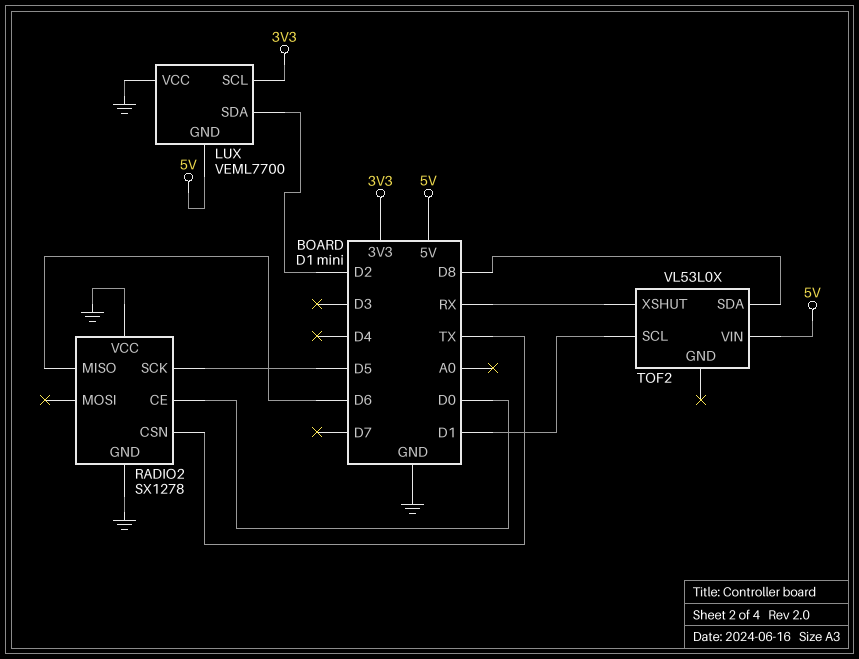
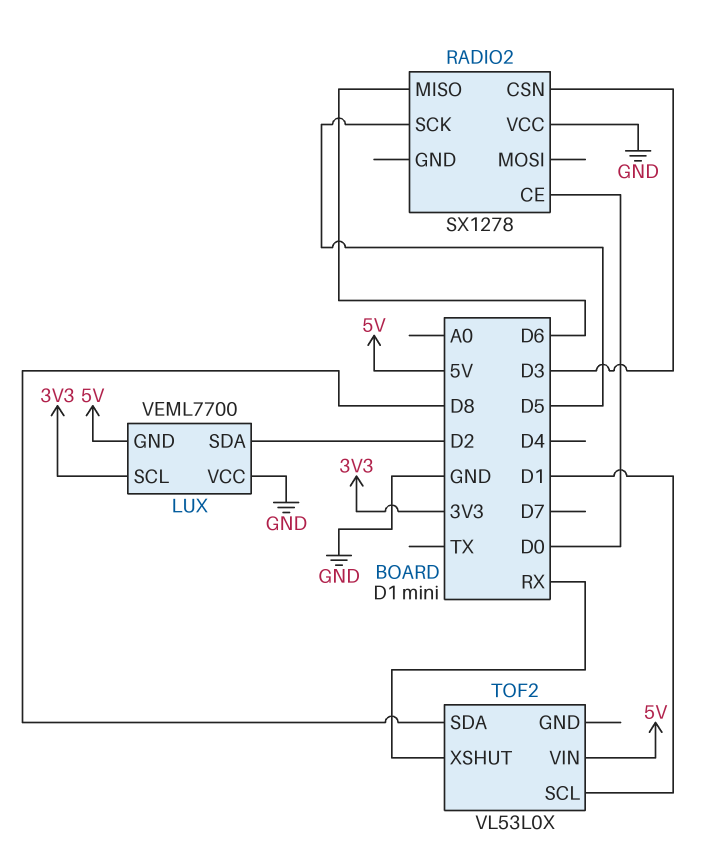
RADIO2 pin CSN: TX -> D3
RADIO2 pin GND: GND -> none

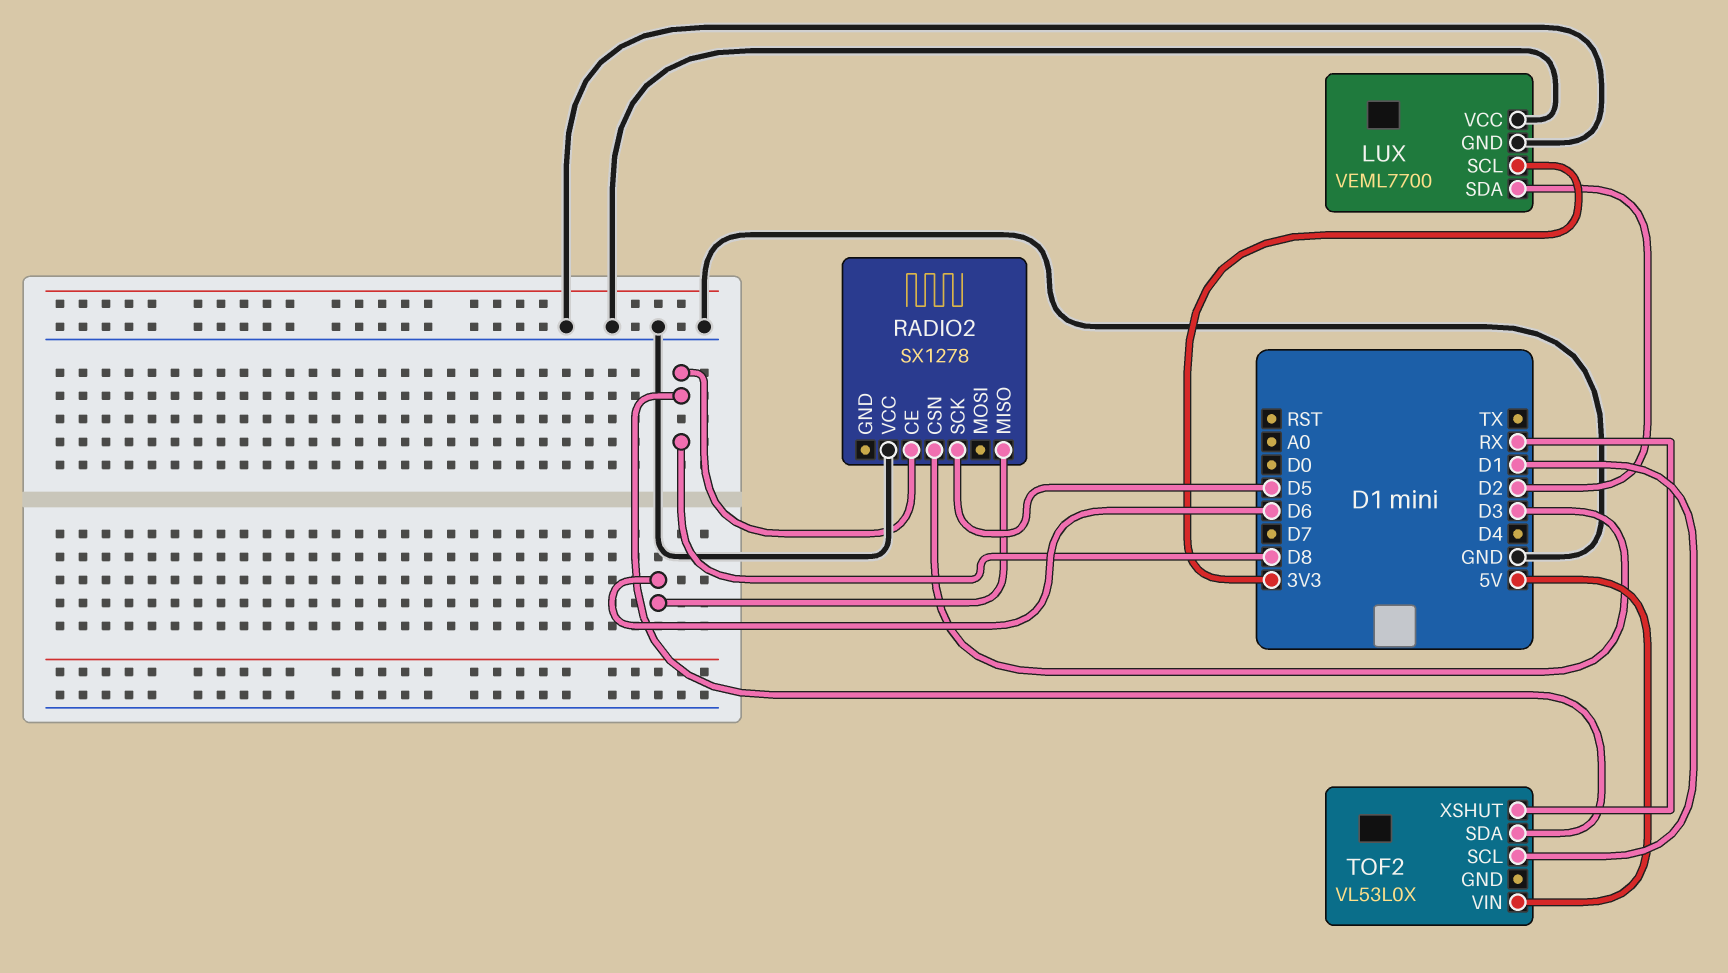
LUX pin GND: 5V -> GND
RADIO2 pin CE: D0 -> D8

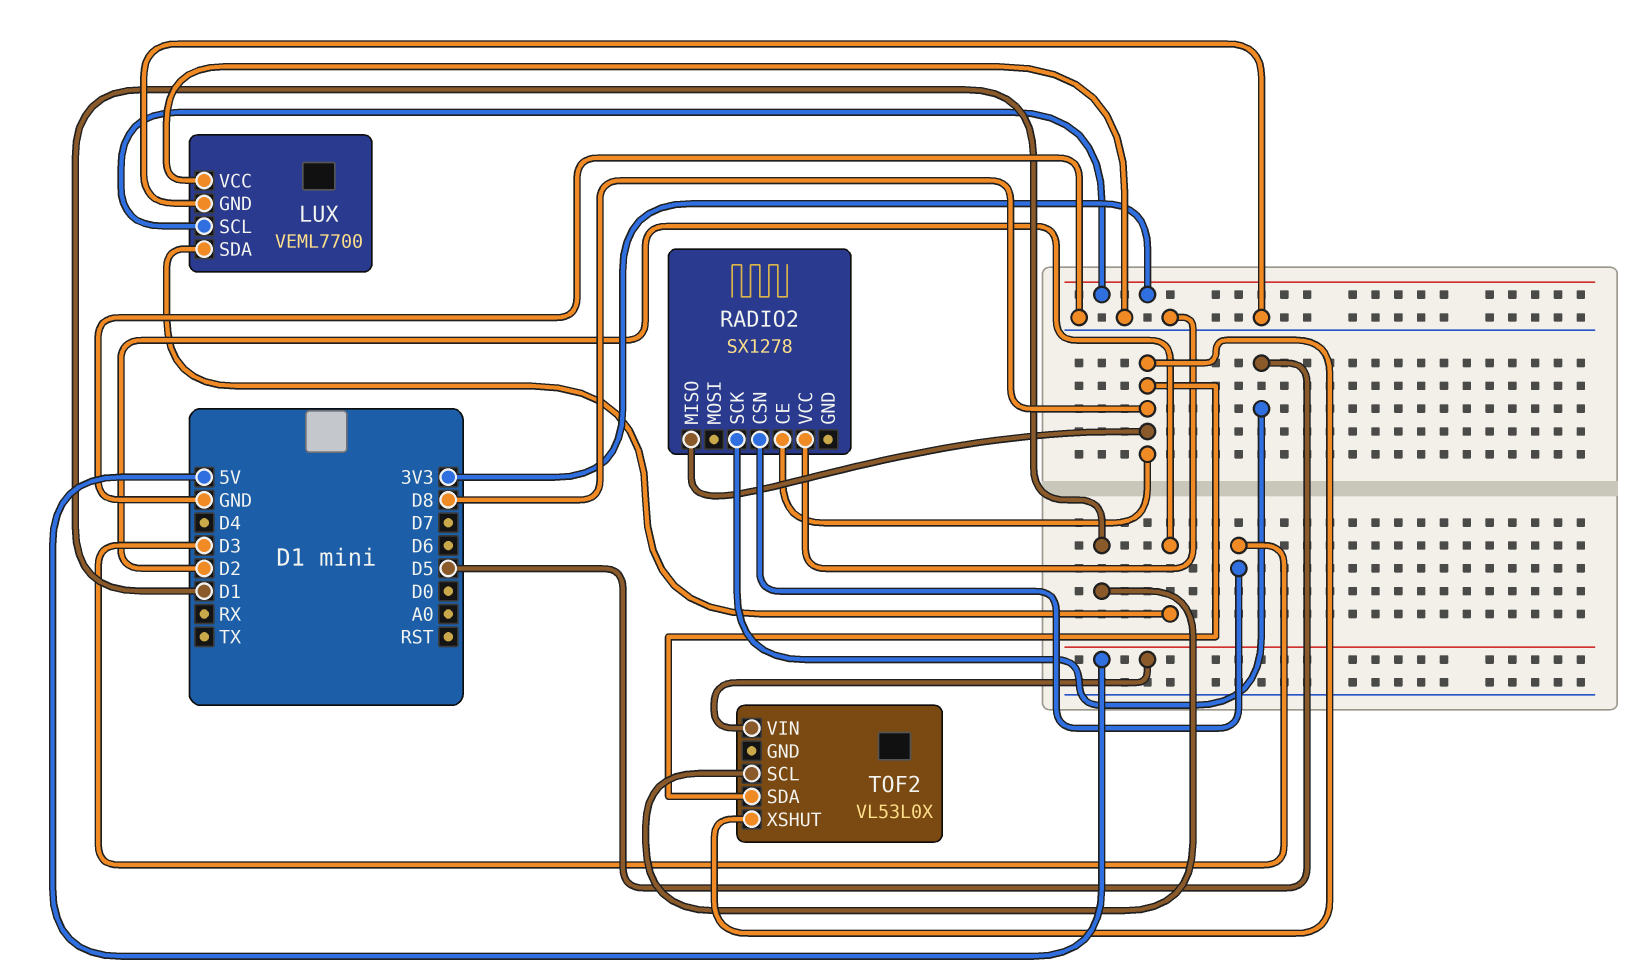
RADIO2 pin MISO: D6 -> D8
TOF2 pin XSHUT: RX -> D8

